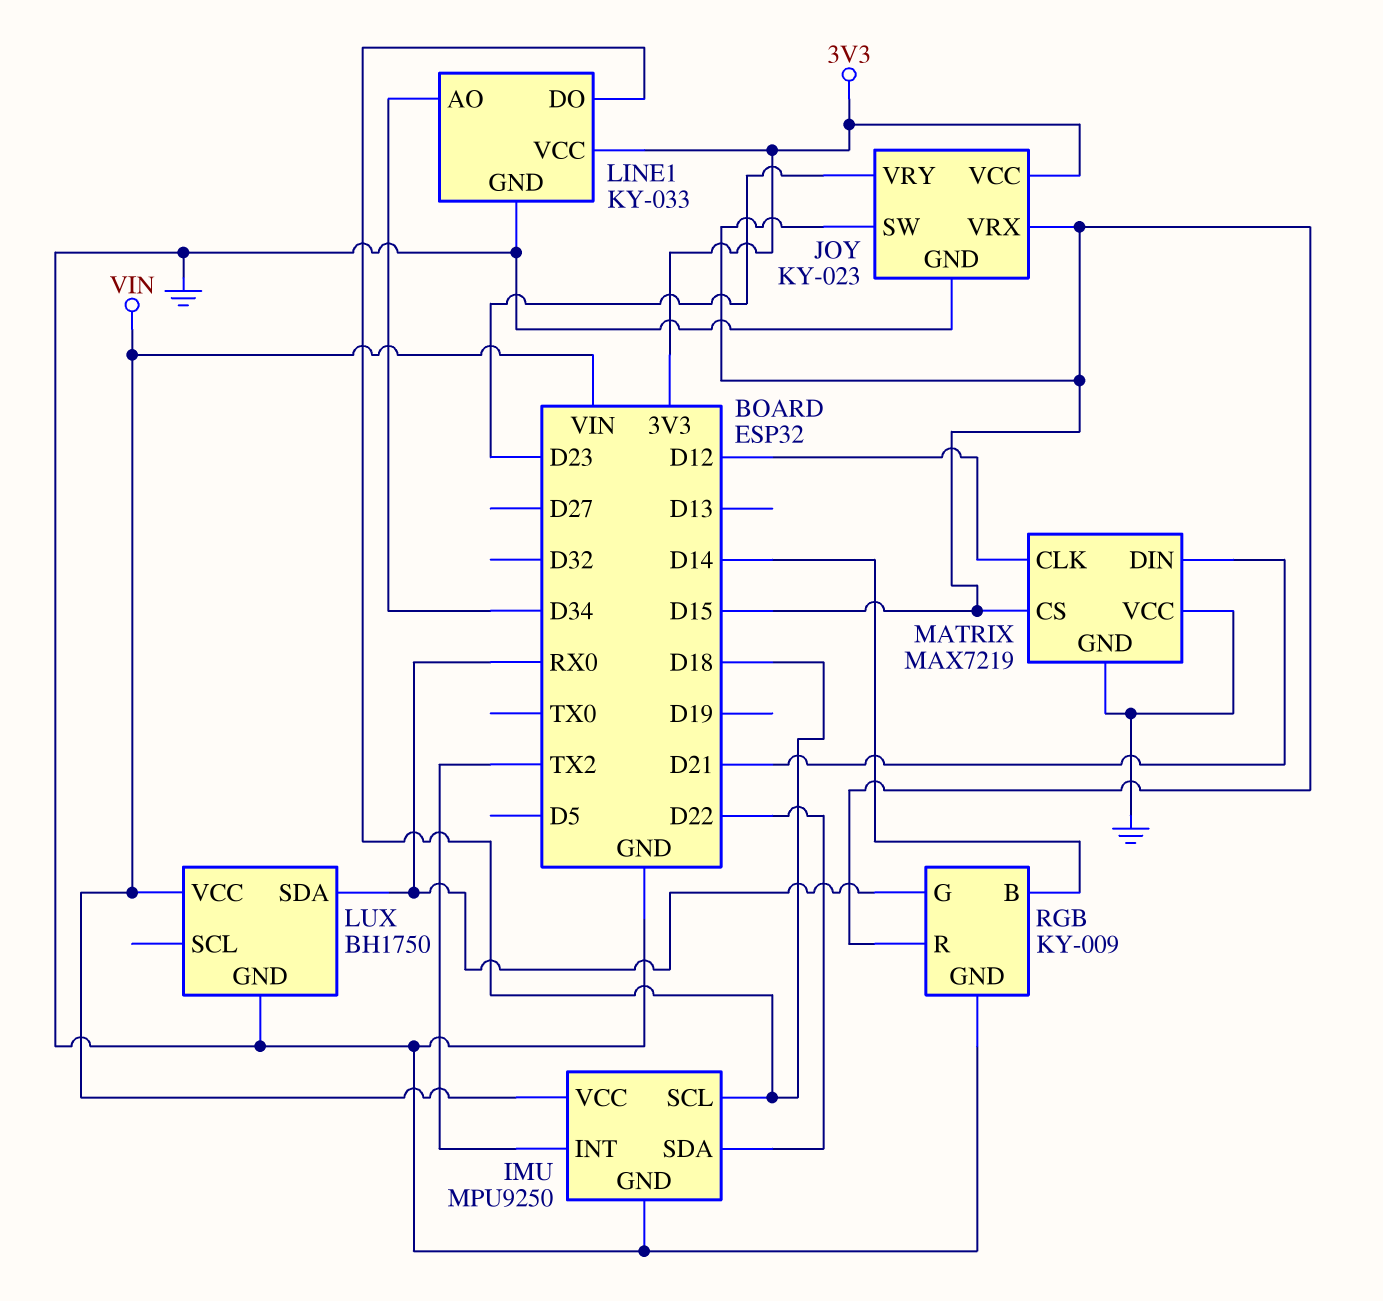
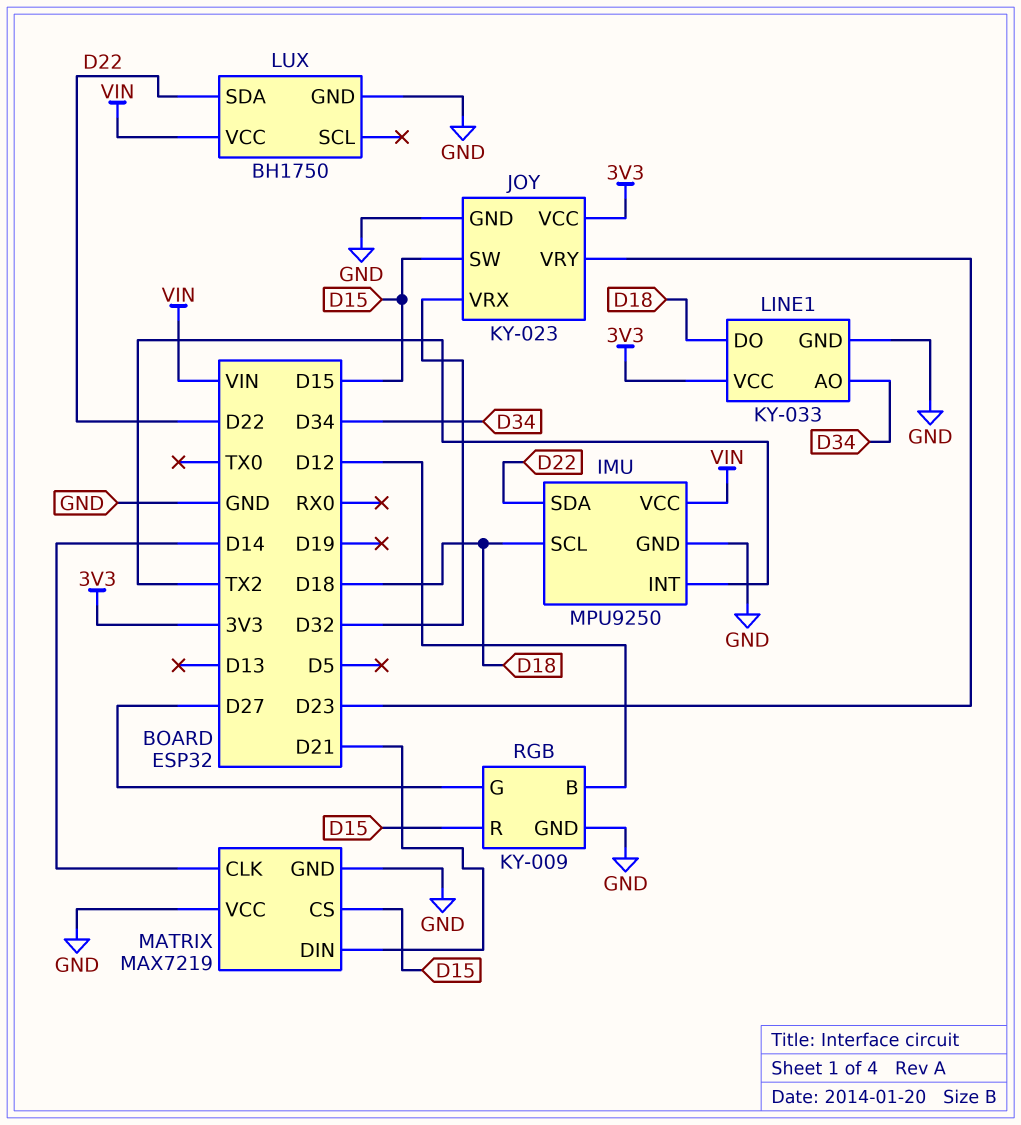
JOY pin VRX: D15 -> D32
LUX pin SDA: RX0 -> D22
MATRIX pin CLK: D12 -> D14
RGB pin B: D14 -> D12
RGB pin G: RX0 -> D27

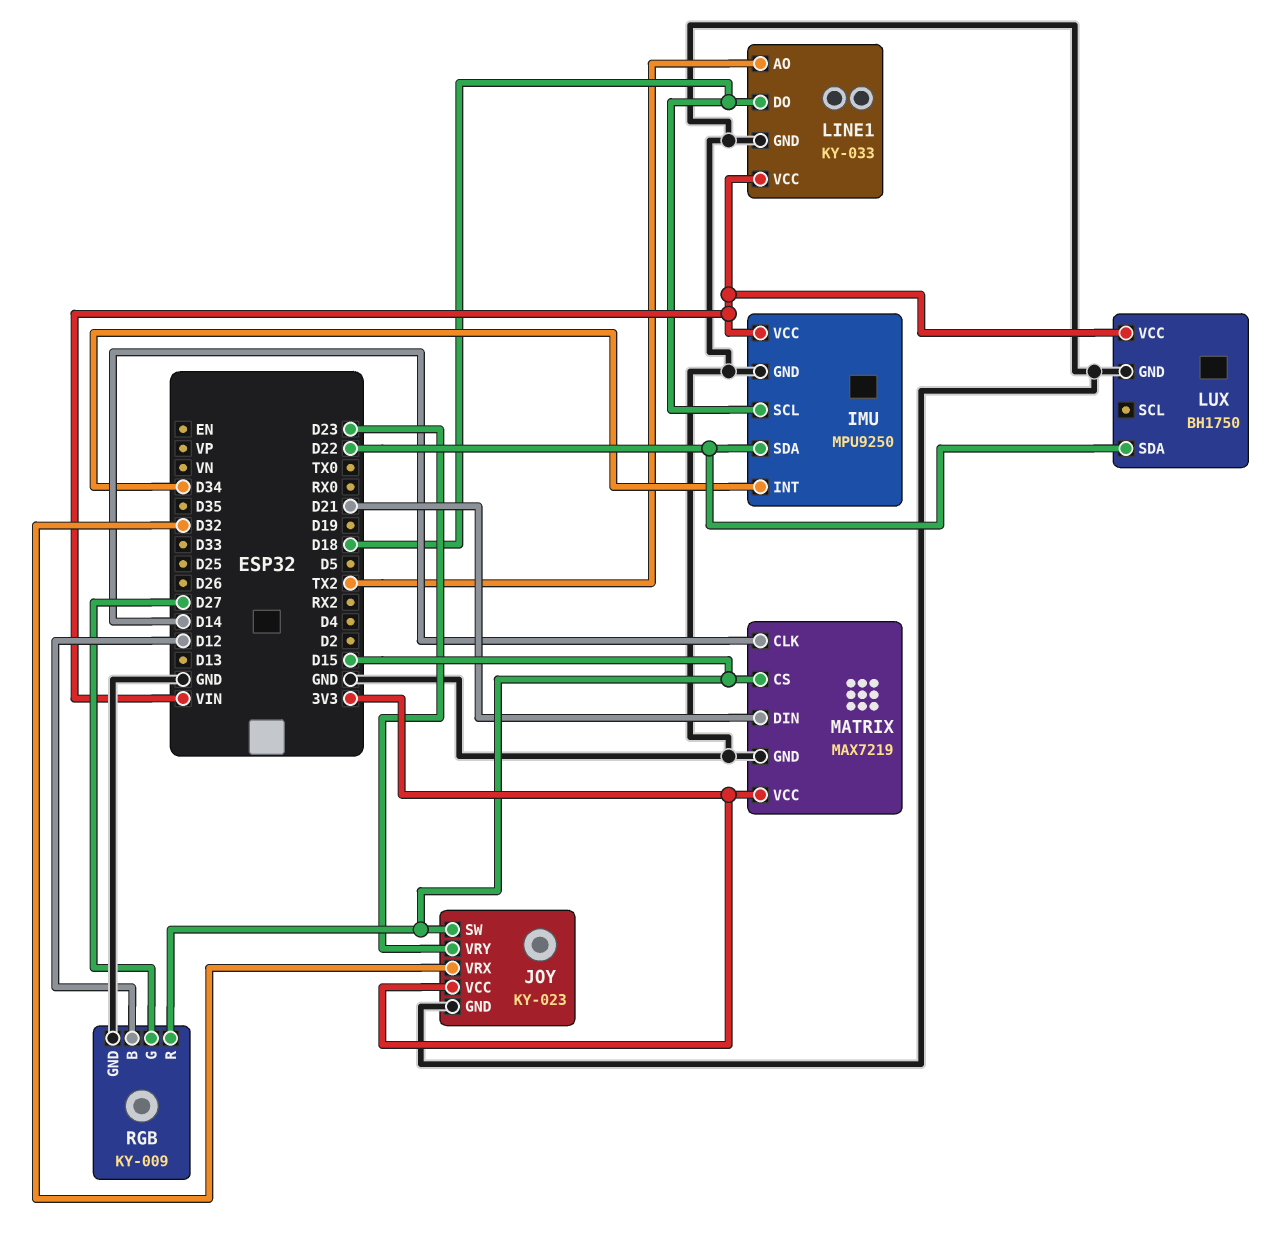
IMU pin INT: TX2 -> D34
LINE1 pin AO: D34 -> TX2
LINE1 pin VCC: 3V3 -> VIN
MATRIX pin VCC: GND -> 3V3

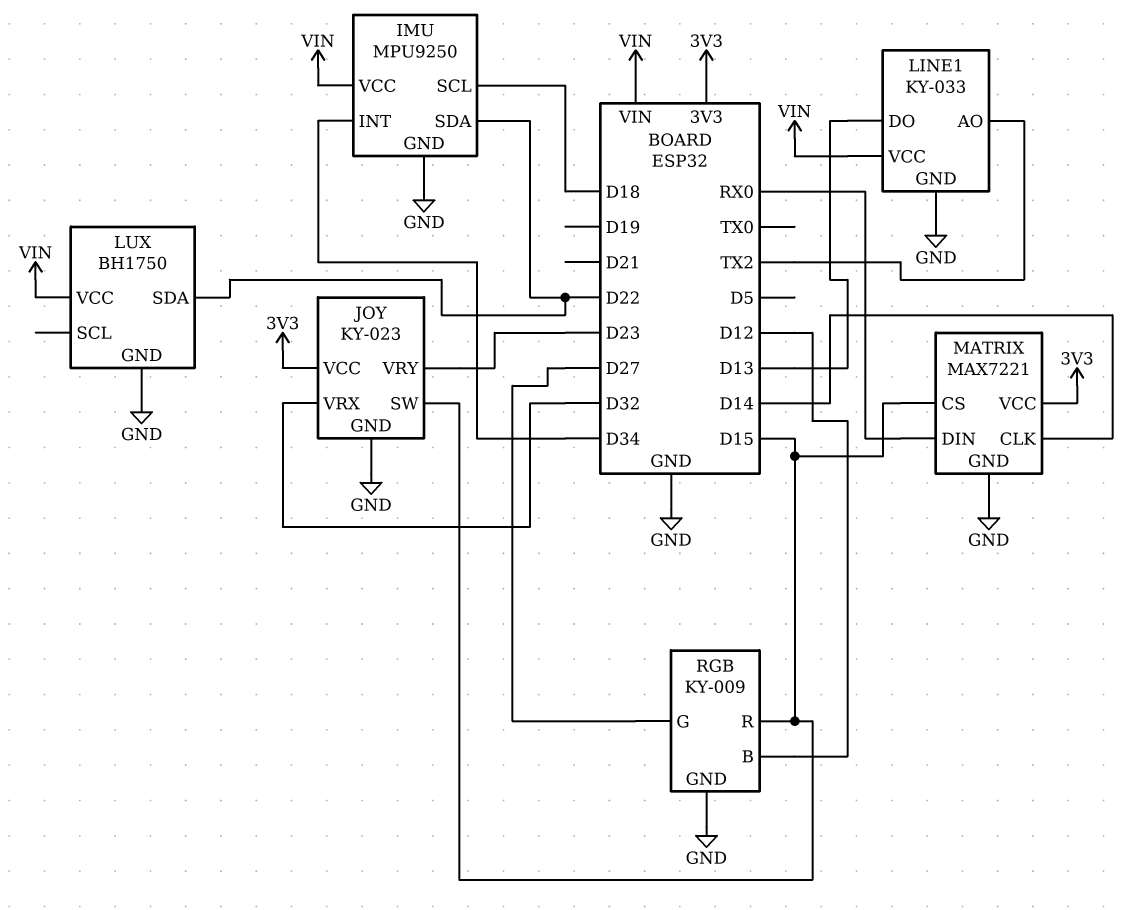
LINE1 pin DO: D18 -> D13
MATRIX: MAX7219 -> MAX7221
MATRIX pin DIN: D21 -> RX0

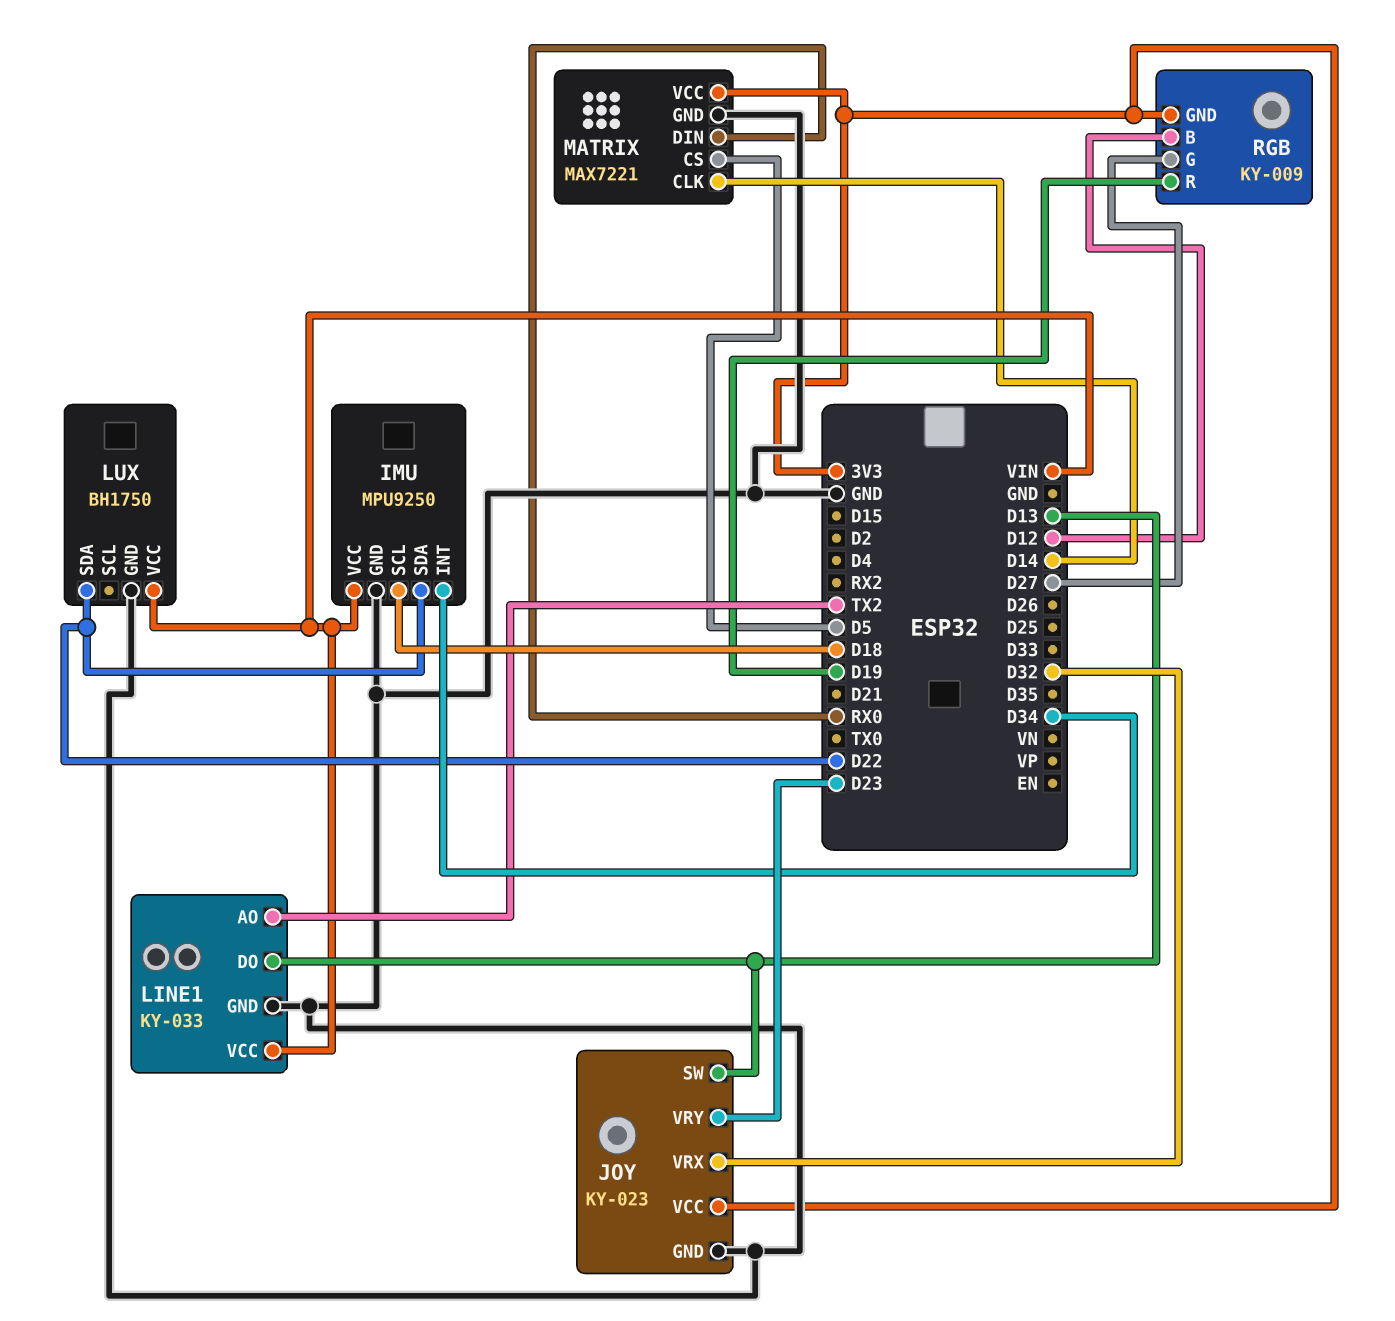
JOY pin SW: D15 -> D13
MATRIX pin CS: D15 -> D5
RGB pin GND: GND -> 3V3
RGB pin R: D15 -> D19

